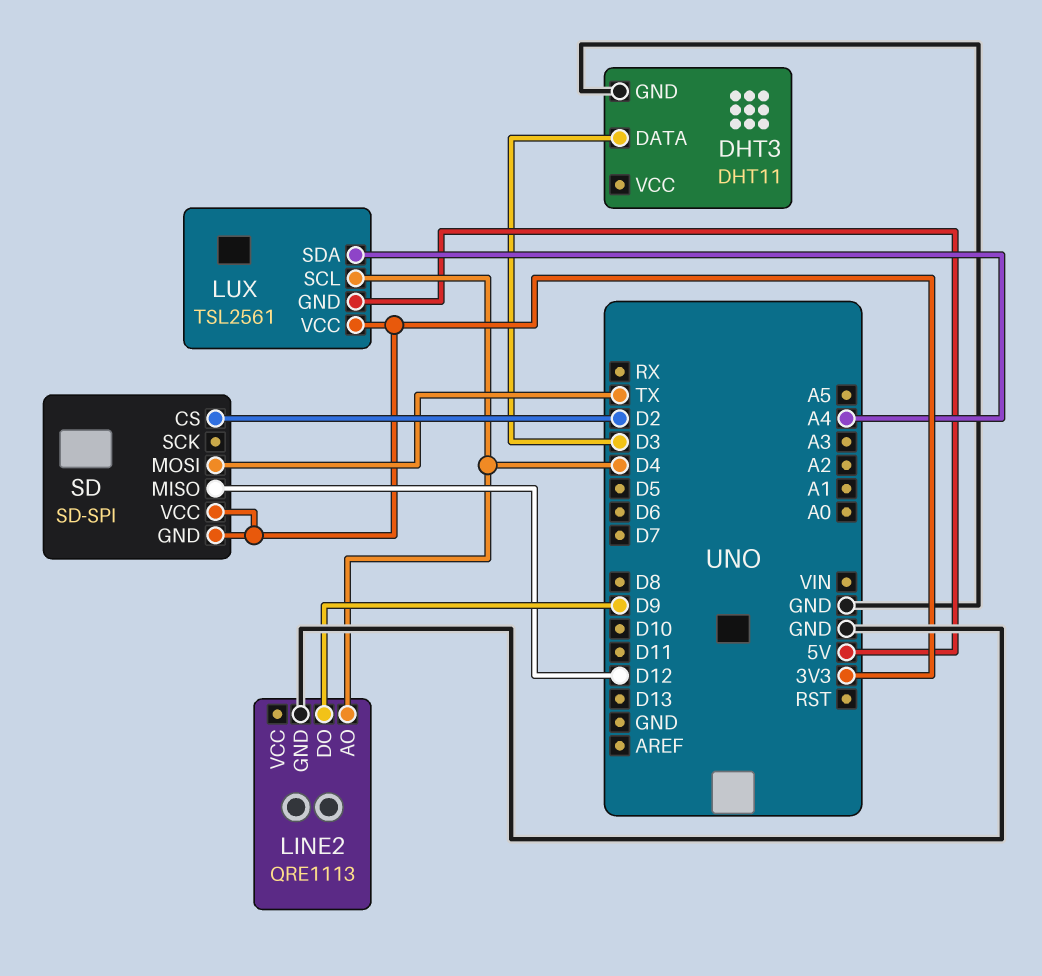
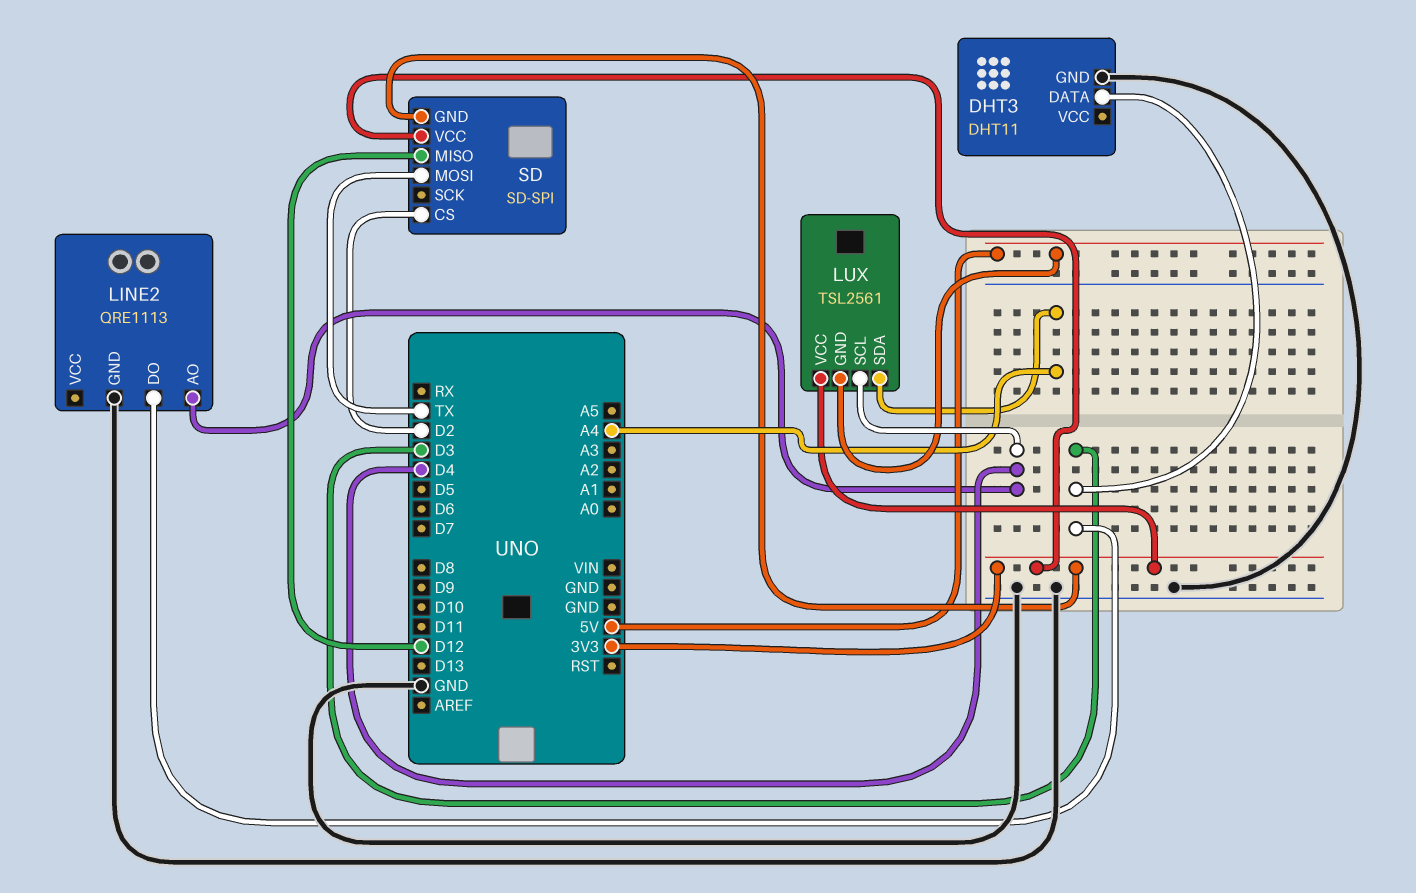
LINE2 pin DO: D9 -> D3

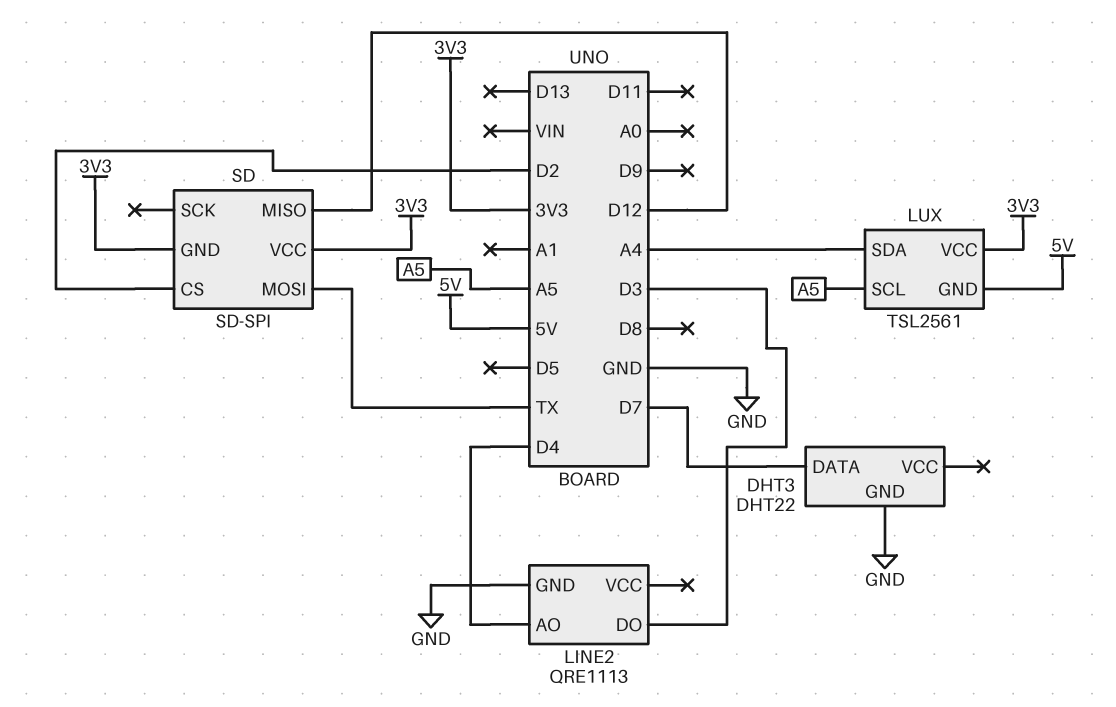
DHT3: DHT11 -> DHT22
DHT3 pin DATA: D3 -> D7
LUX pin SCL: D4 -> A5

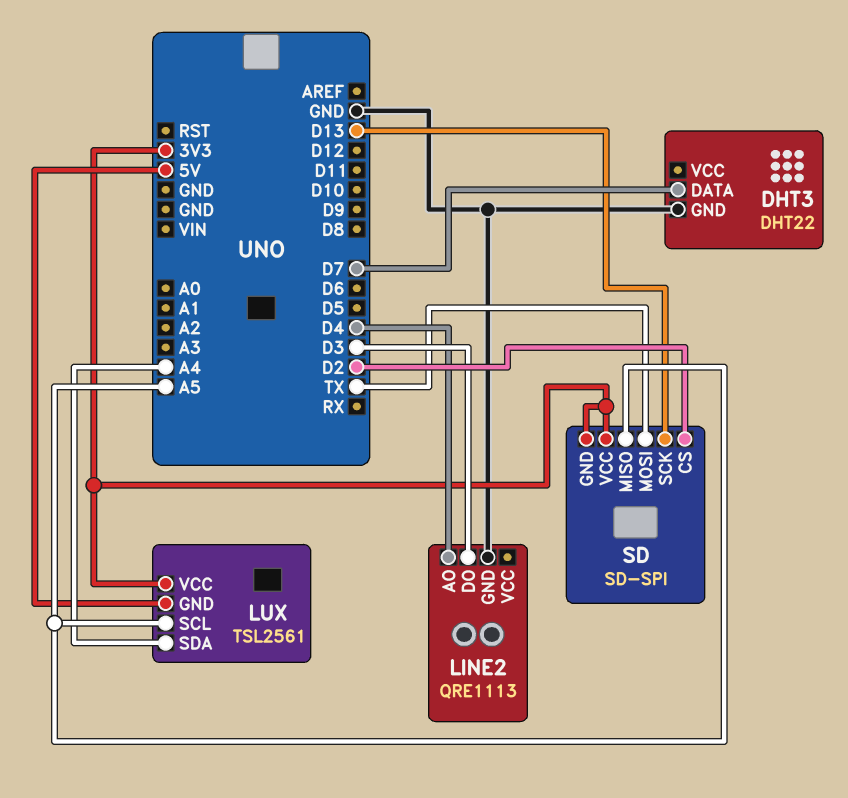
SD pin MISO: D12 -> A5
SD pin SCK: none -> D13

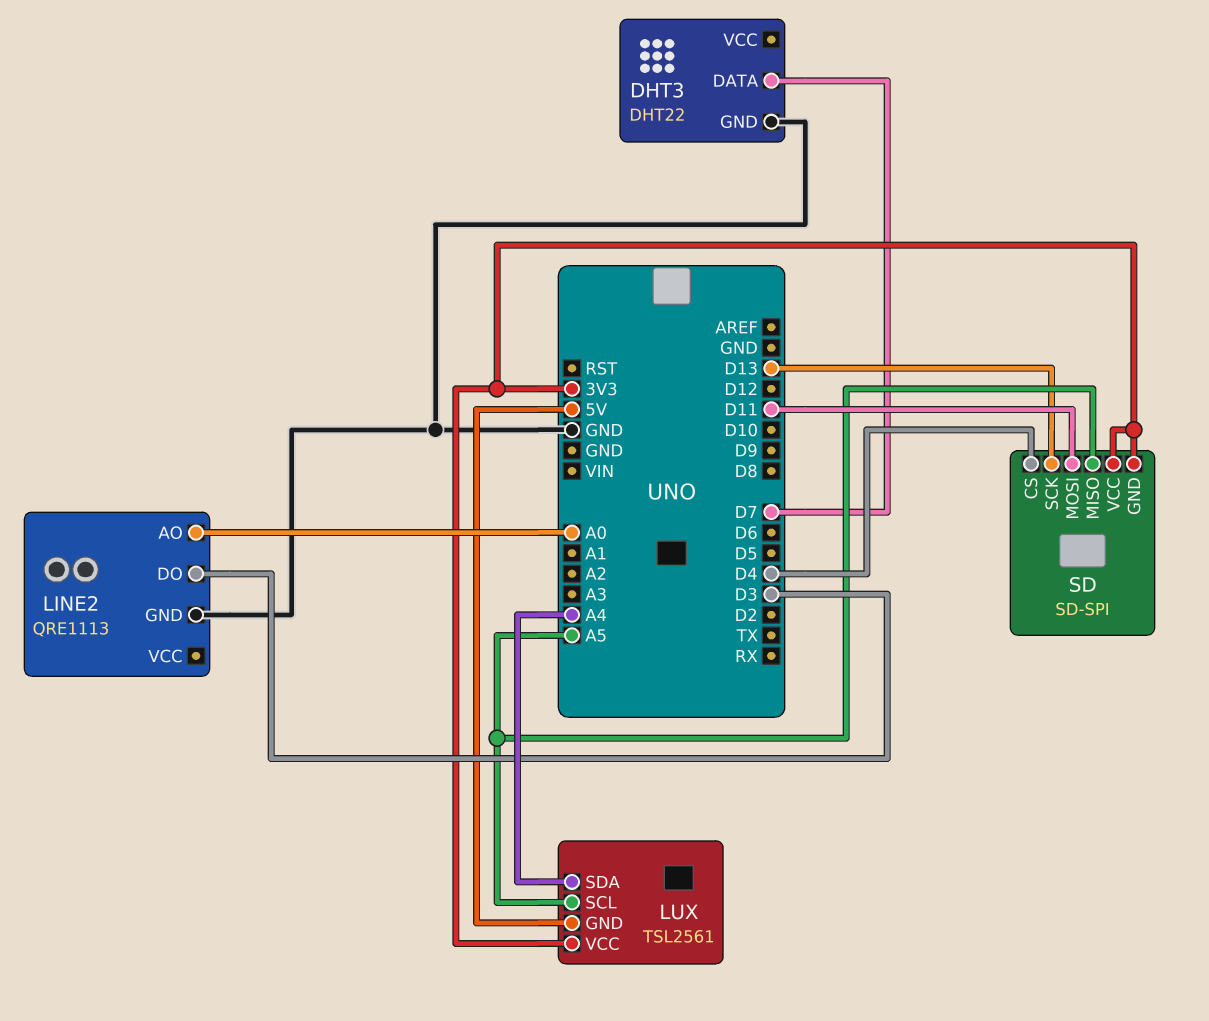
LINE2 pin AO: D4 -> A0
SD pin CS: D2 -> D4
SD pin MOSI: TX -> D11

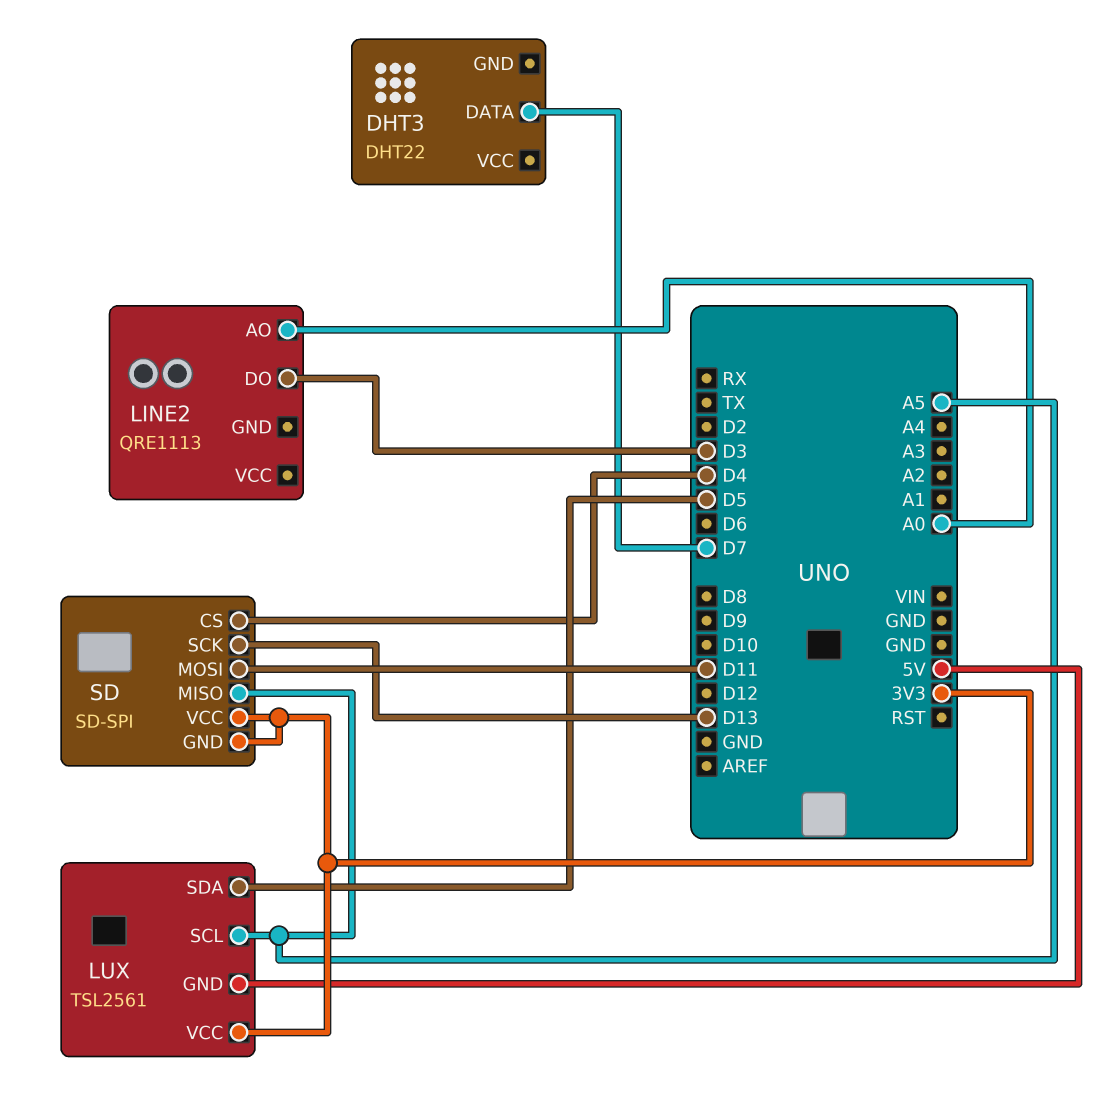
DHT3 pin GND: GND -> none
LINE2 pin GND: GND -> none
LUX pin SDA: A4 -> D5

